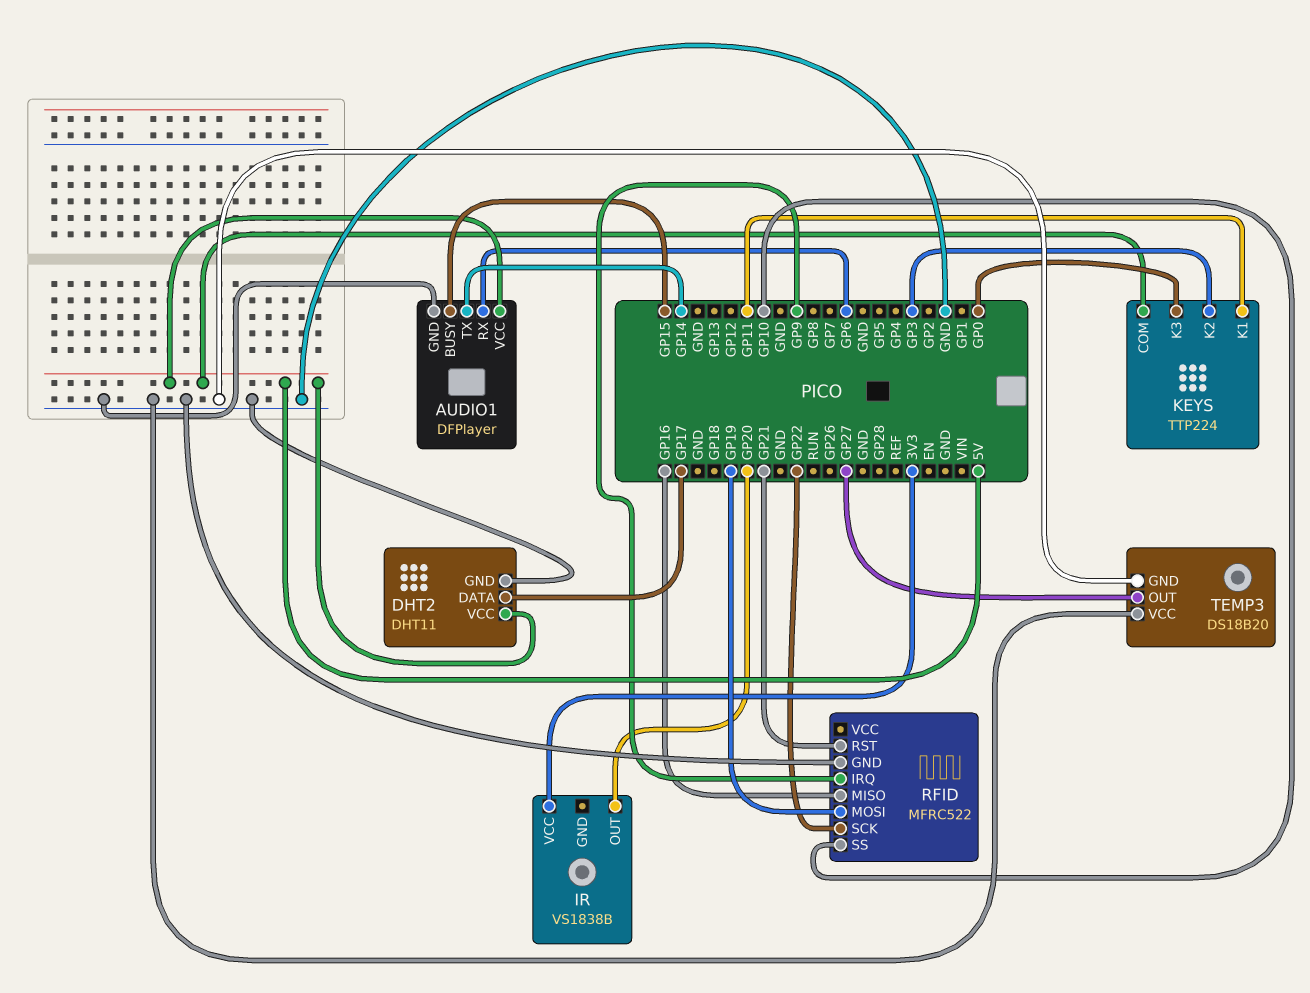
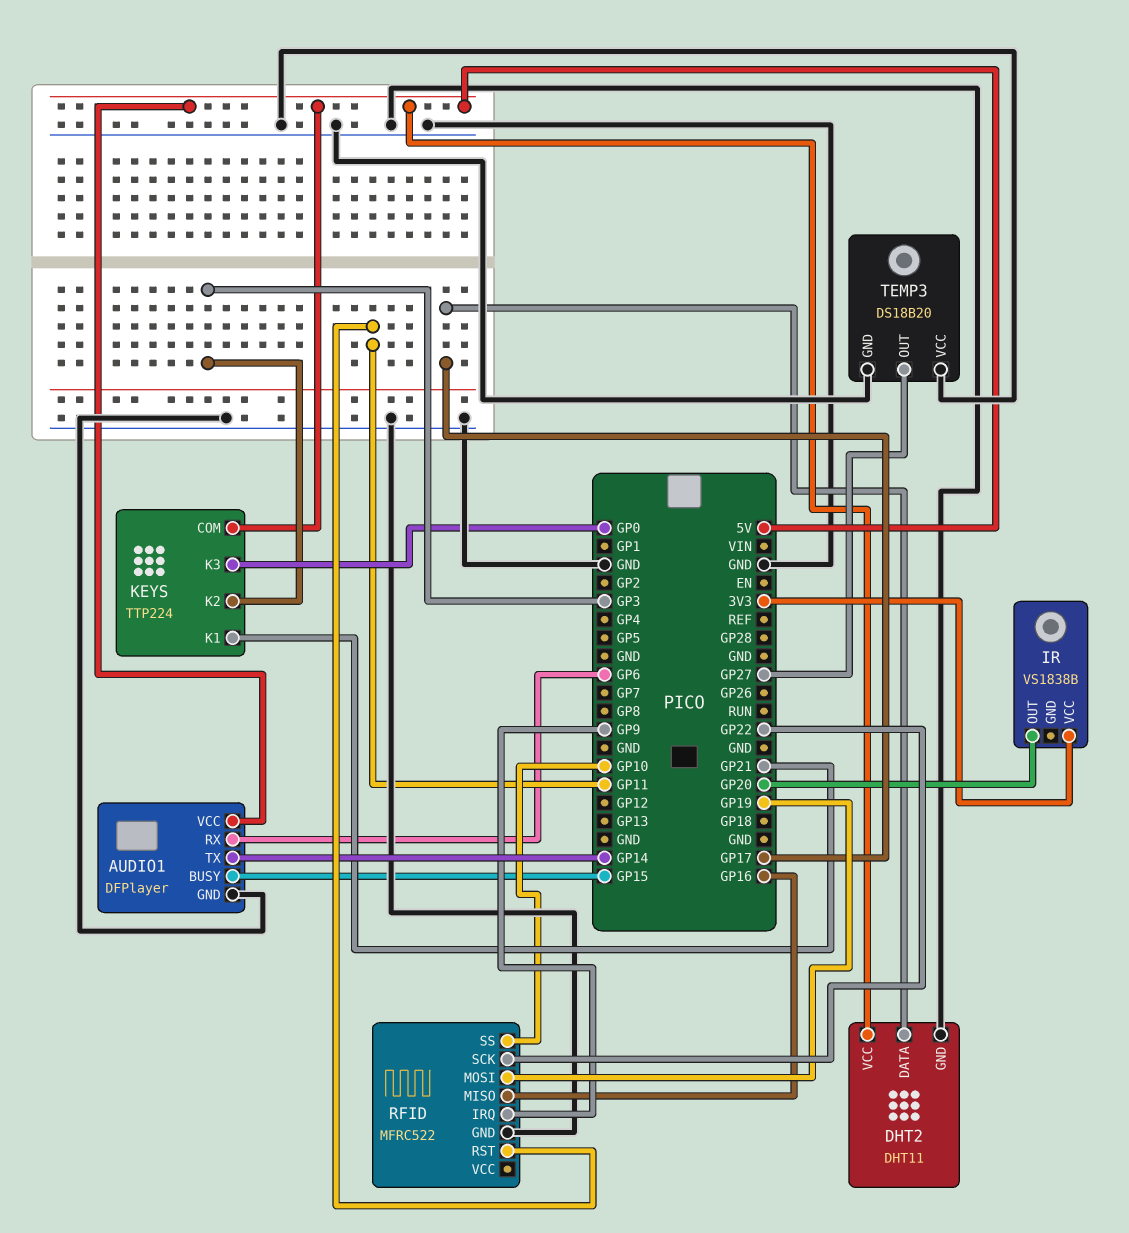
KEYS pin K1: GP11 -> GP21
RFID pin RST: GP21 -> GP11

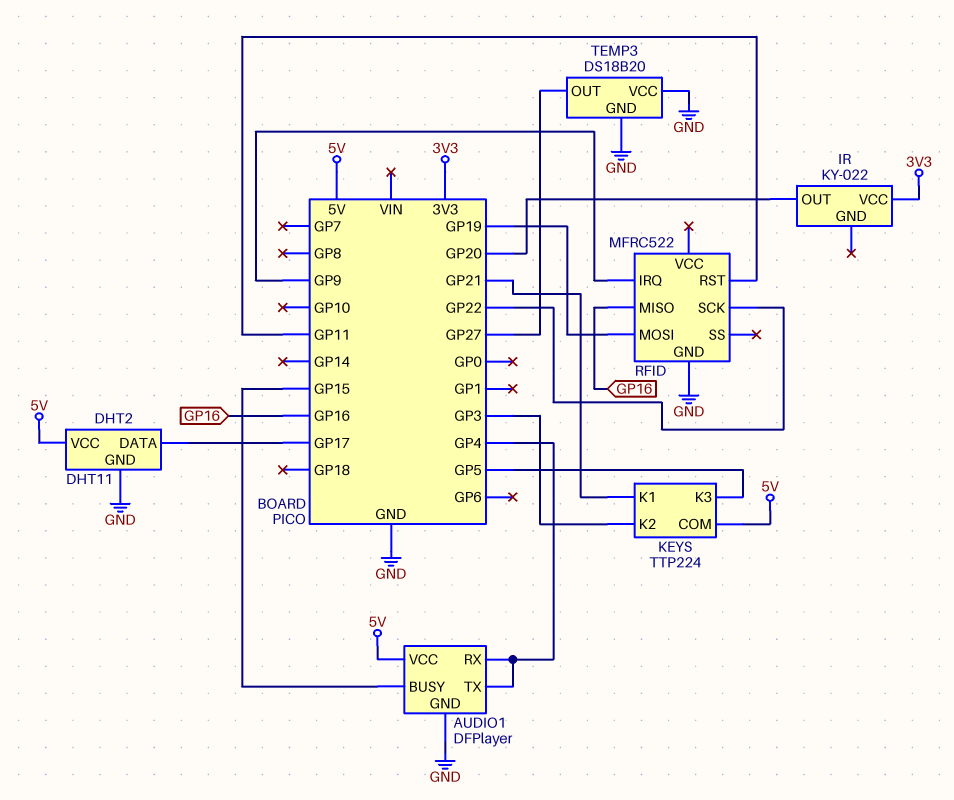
AUDIO1 pin RX: GP6 -> GP4
AUDIO1 pin TX: GP14 -> GP4
IR: VS1838B -> KY-022
KEYS pin K3: GP0 -> GP5
RFID pin SS: GP10 -> none

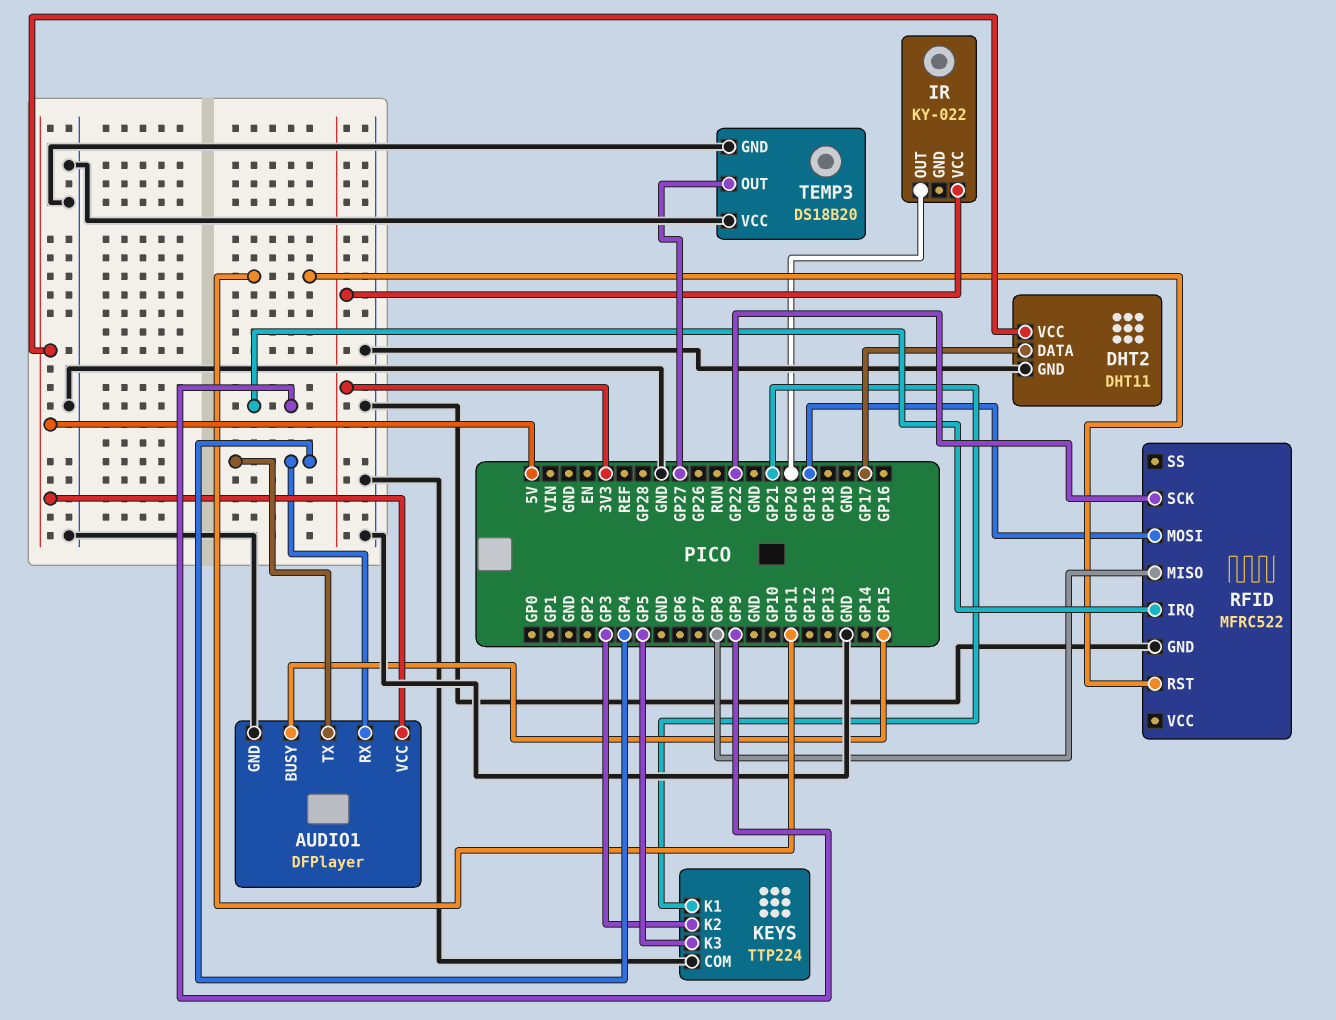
KEYS pin COM: 5V -> GND
RFID pin MISO: GP16 -> GP8

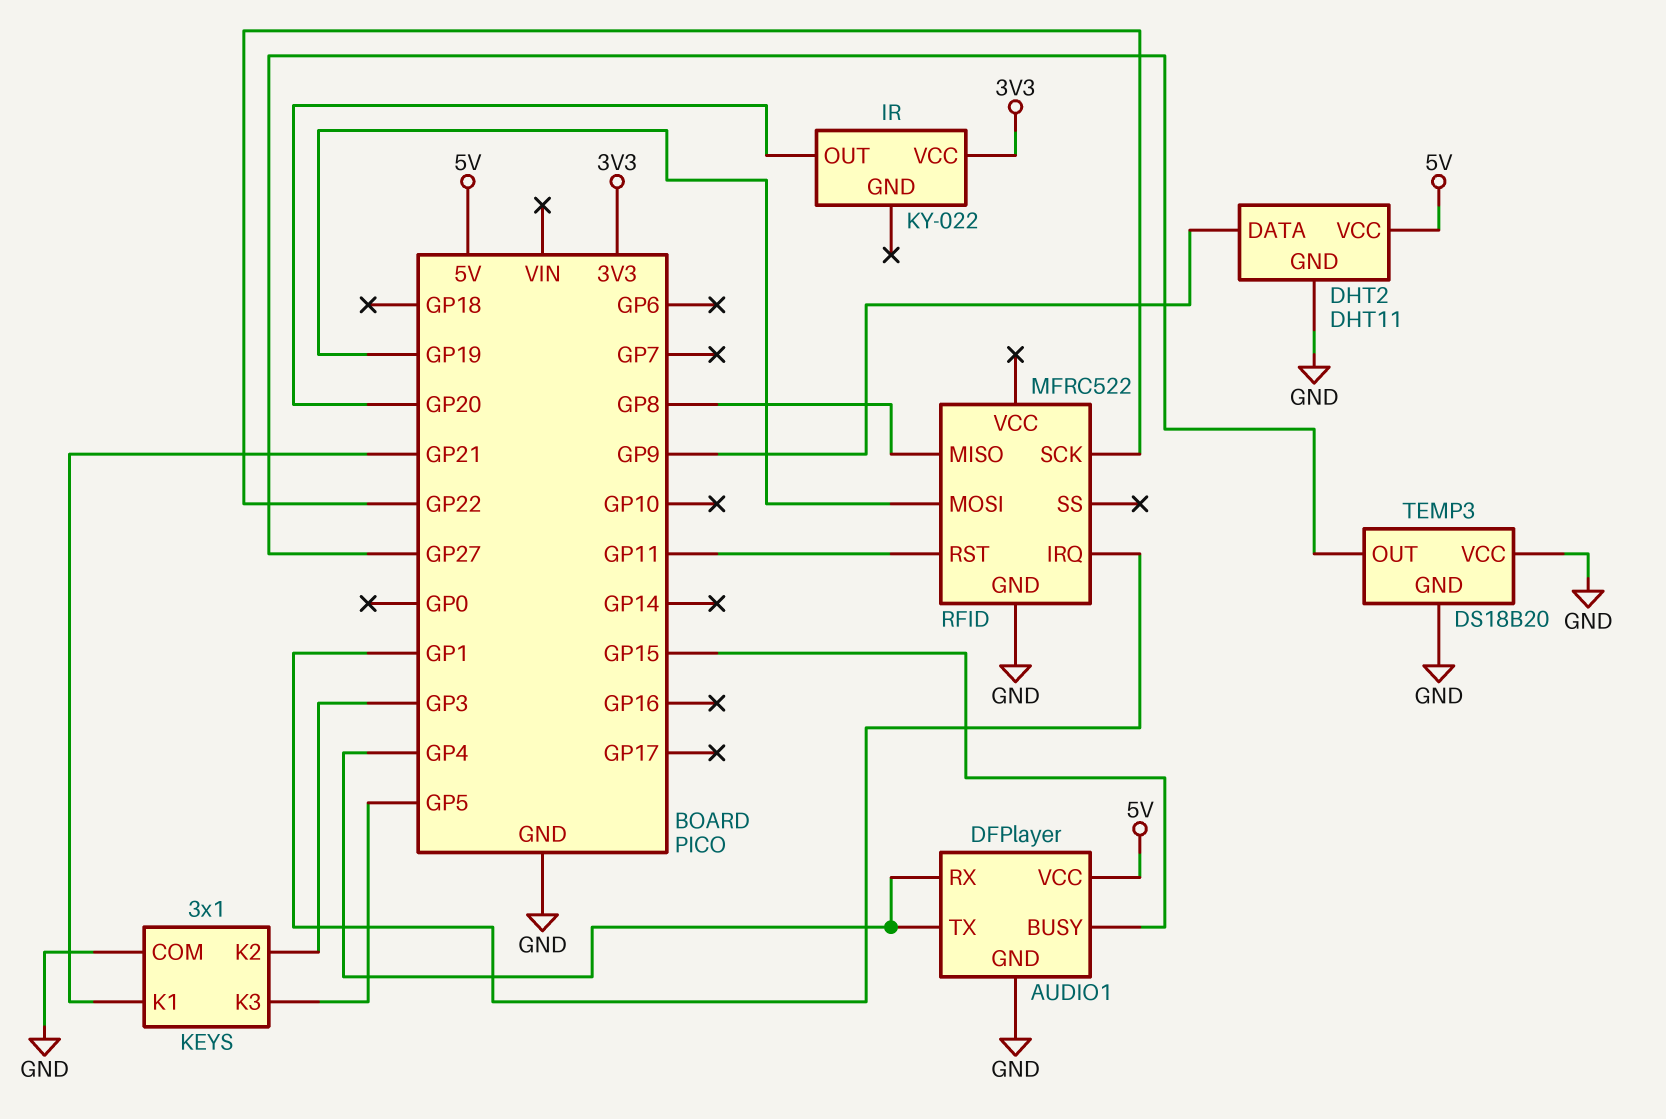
DHT2 pin DATA: GP17 -> GP9
KEYS: TTP224 -> 3x1
RFID pin IRQ: GP9 -> GP1

